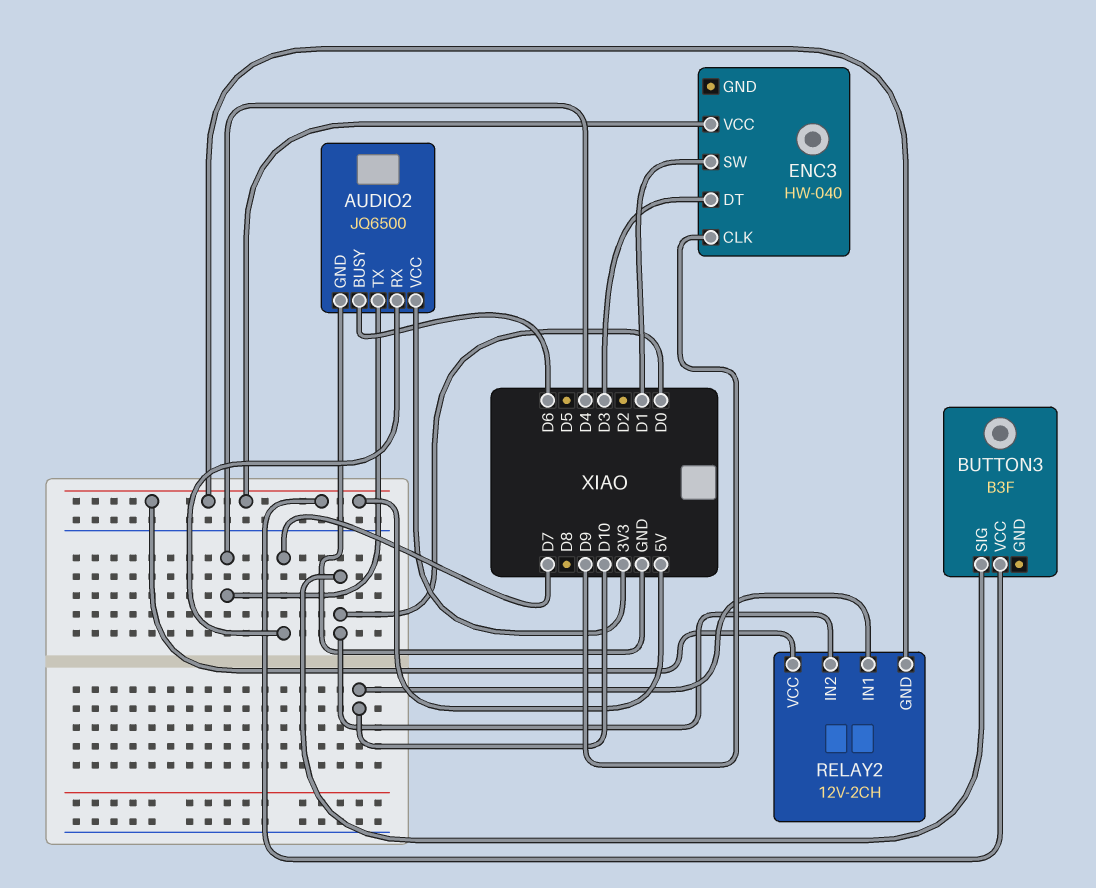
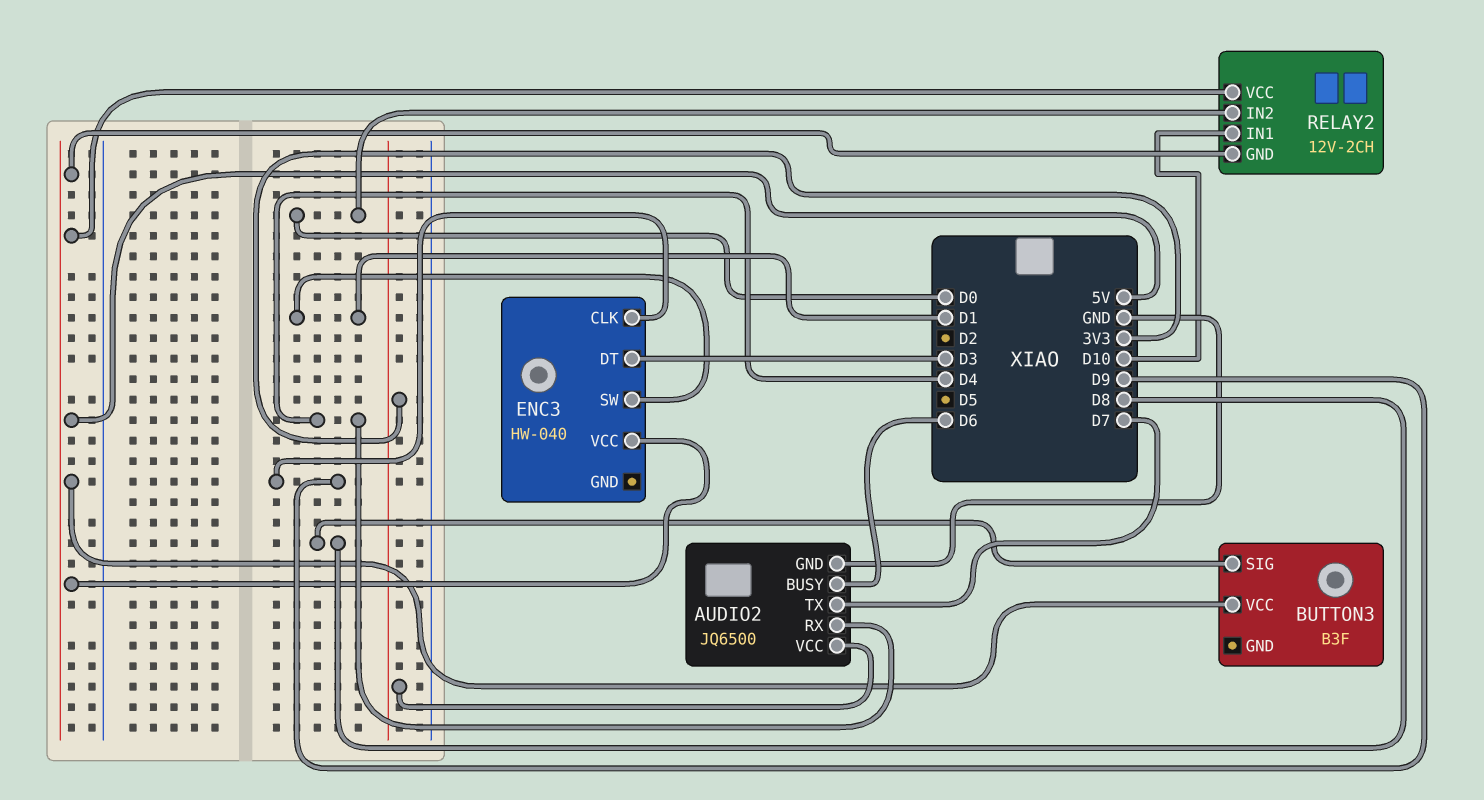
AUDIO2 pin RX: D7 -> D4
AUDIO2 pin TX: D4 -> D7
BUTTON3 pin SIG: D0 -> D8

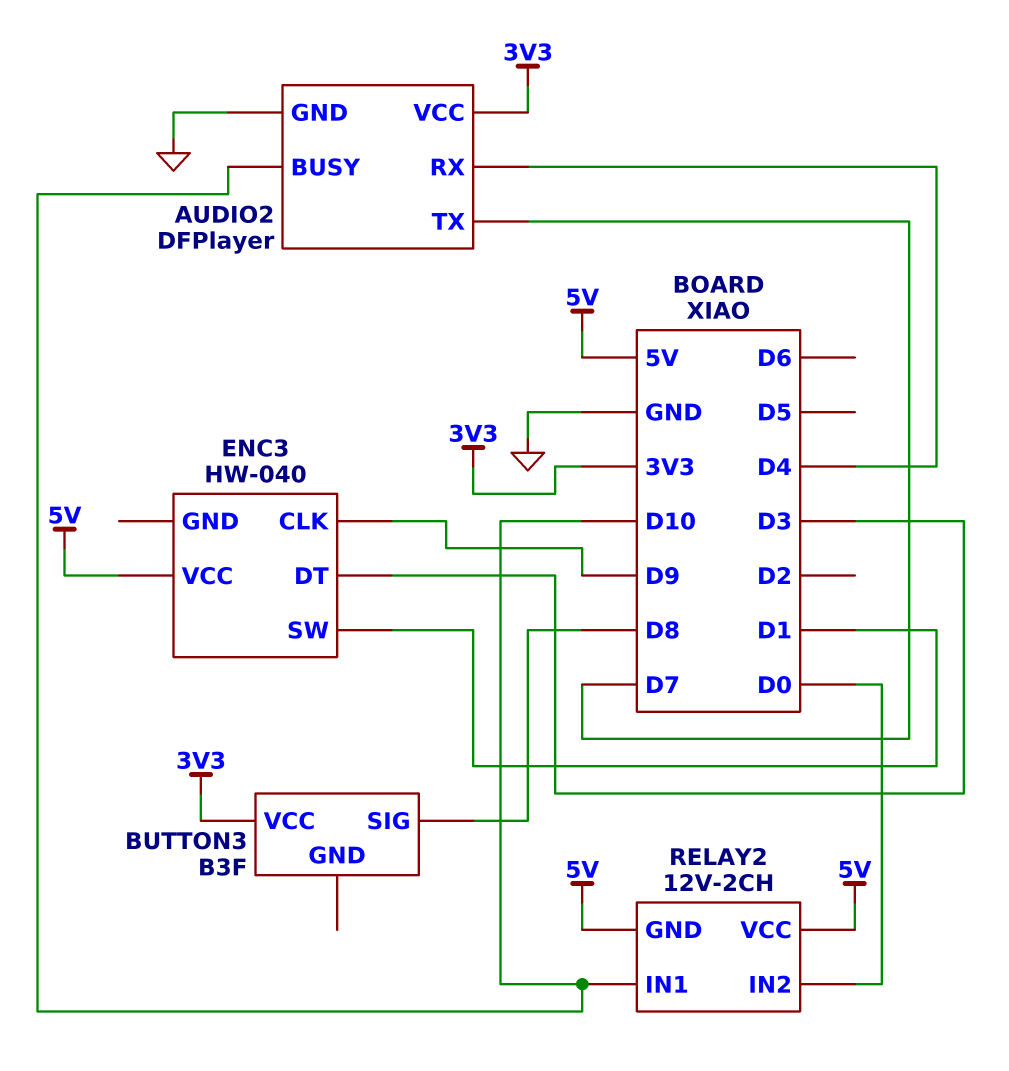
AUDIO2: JQ6500 -> DFPlayer
AUDIO2 pin BUSY: D6 -> D10
BUTTON3 pin VCC: 5V -> 3V3

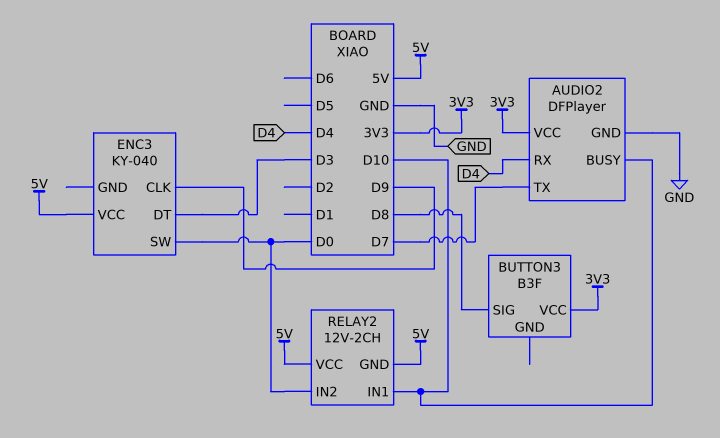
ENC3: HW-040 -> KY-040
ENC3 pin SW: D1 -> D0

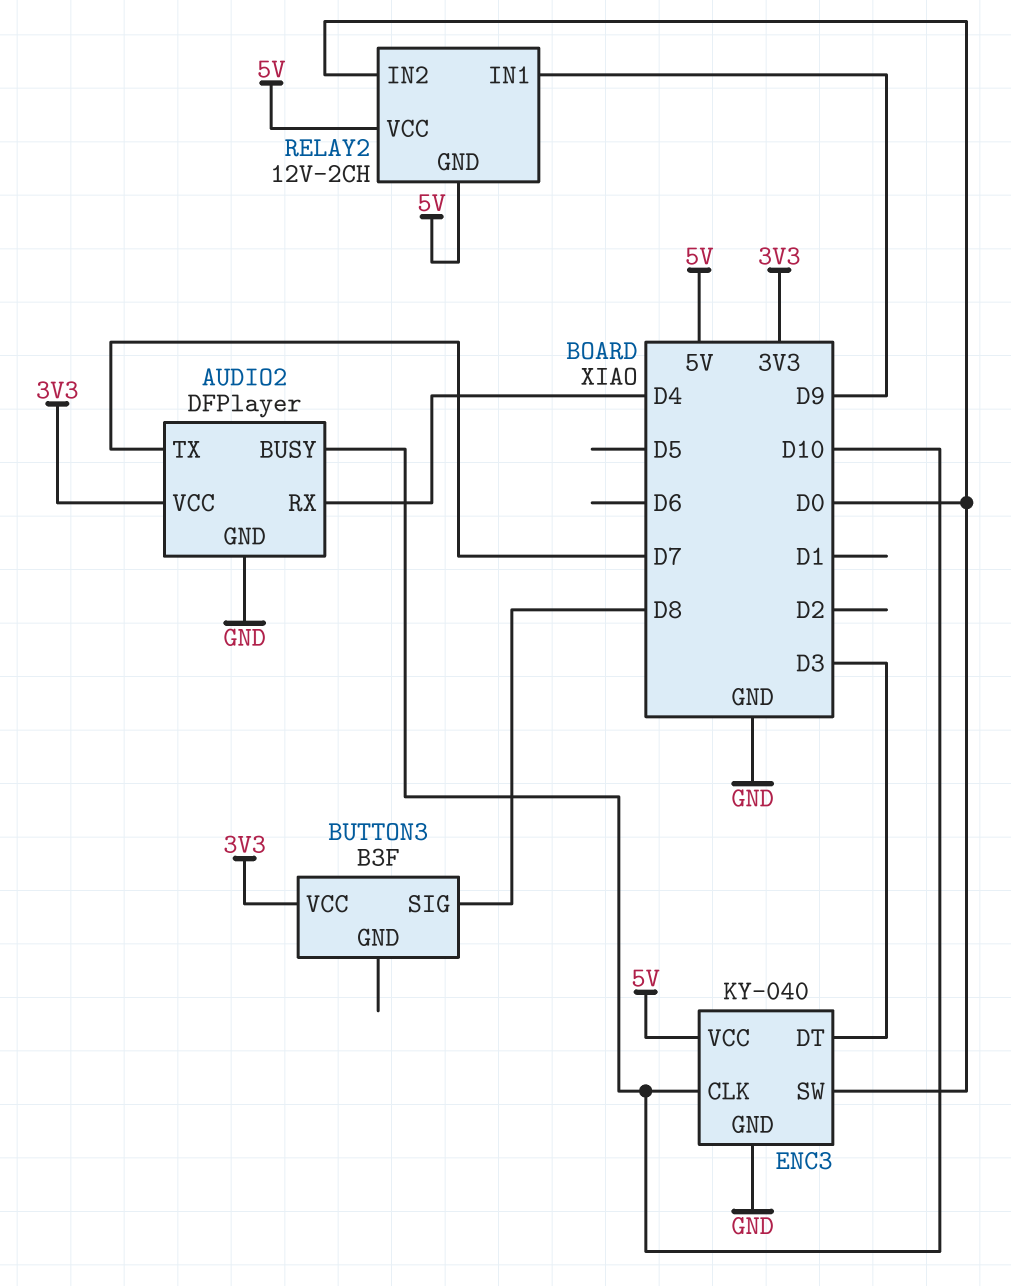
ENC3 pin CLK: D9 -> D10
ENC3 pin GND: none -> GND
RELAY2 pin IN1: D10 -> D9

